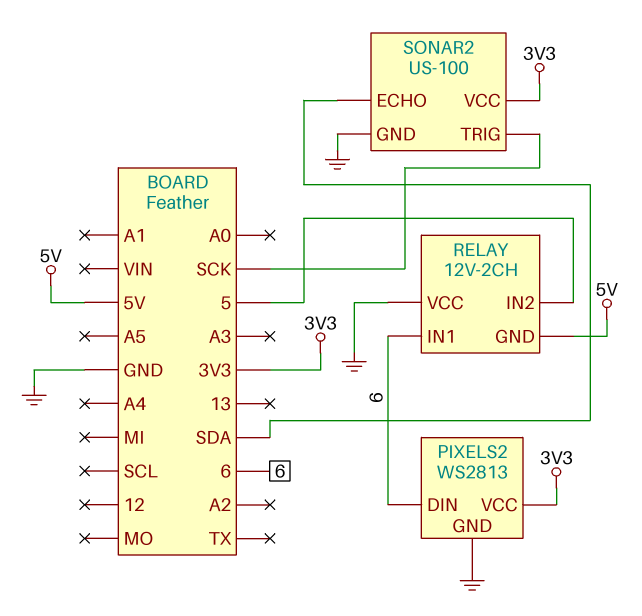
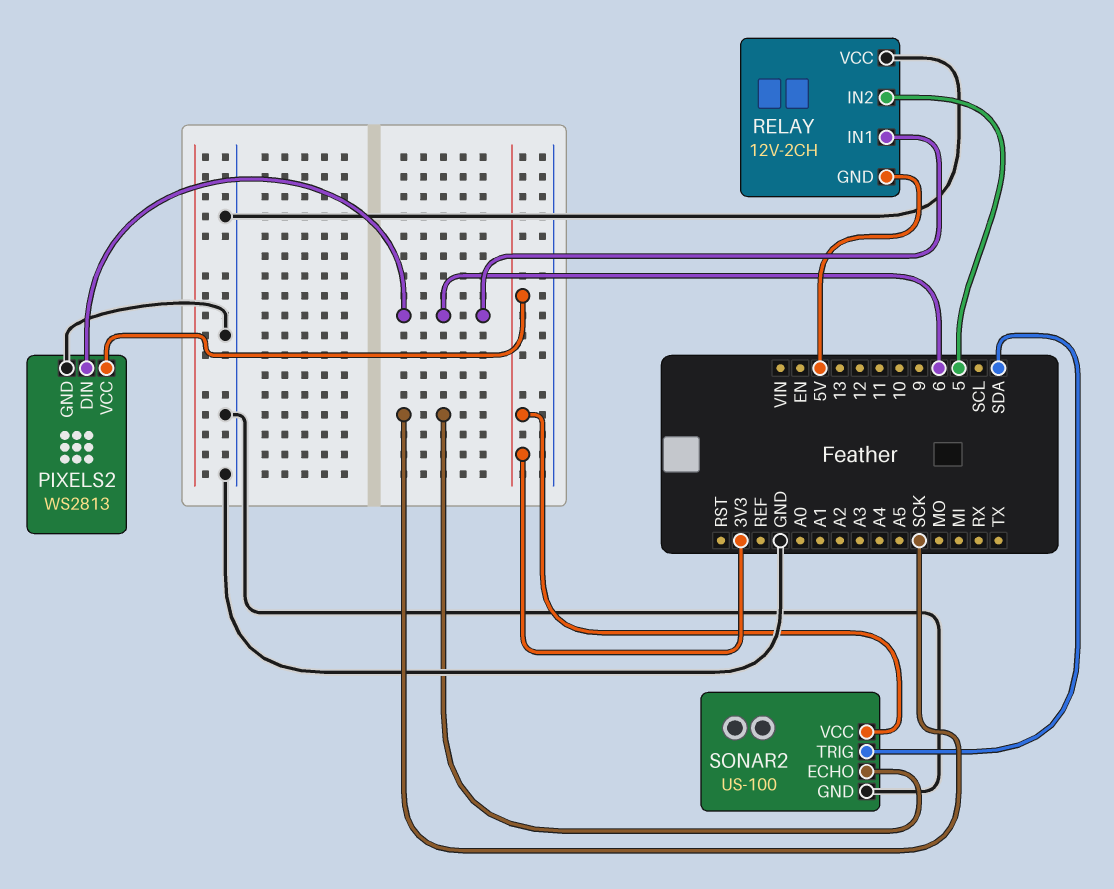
SONAR2 pin ECHO: SDA -> SCK
SONAR2 pin TRIG: SCK -> SDA

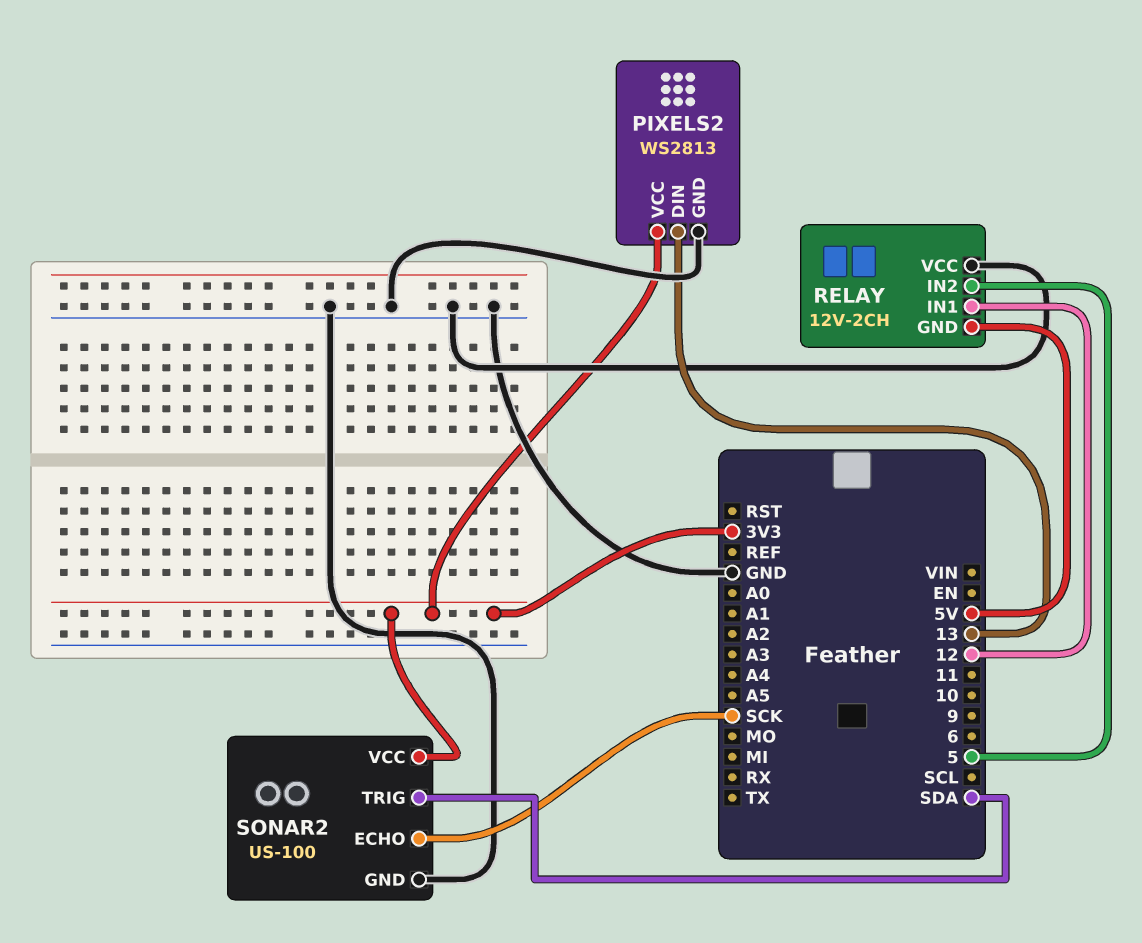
PIXELS2 pin DIN: 6 -> 13
RELAY pin IN1: 6 -> 12

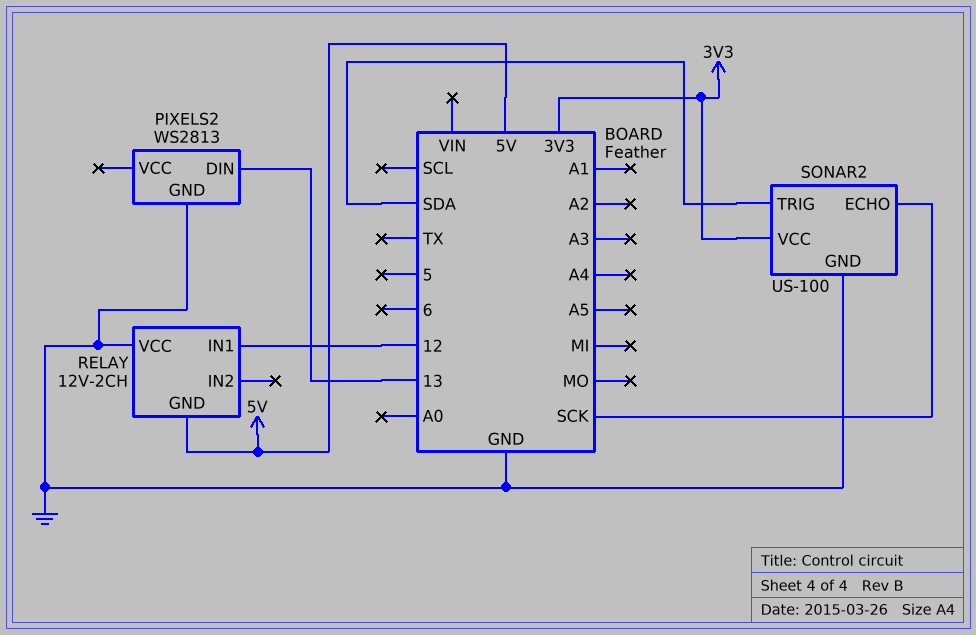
PIXELS2 pin VCC: 3V3 -> none
RELAY pin IN2: 5 -> none

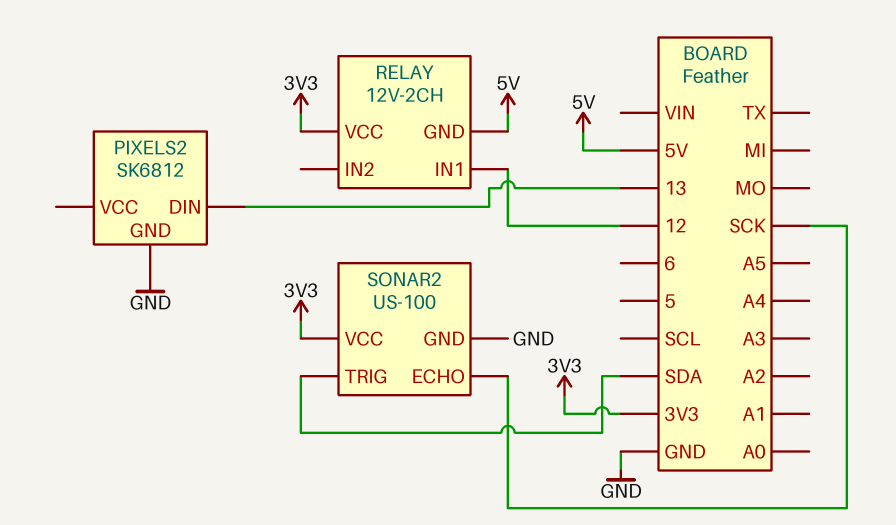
PIXELS2: WS2813 -> SK6812
RELAY pin VCC: GND -> 3V3

